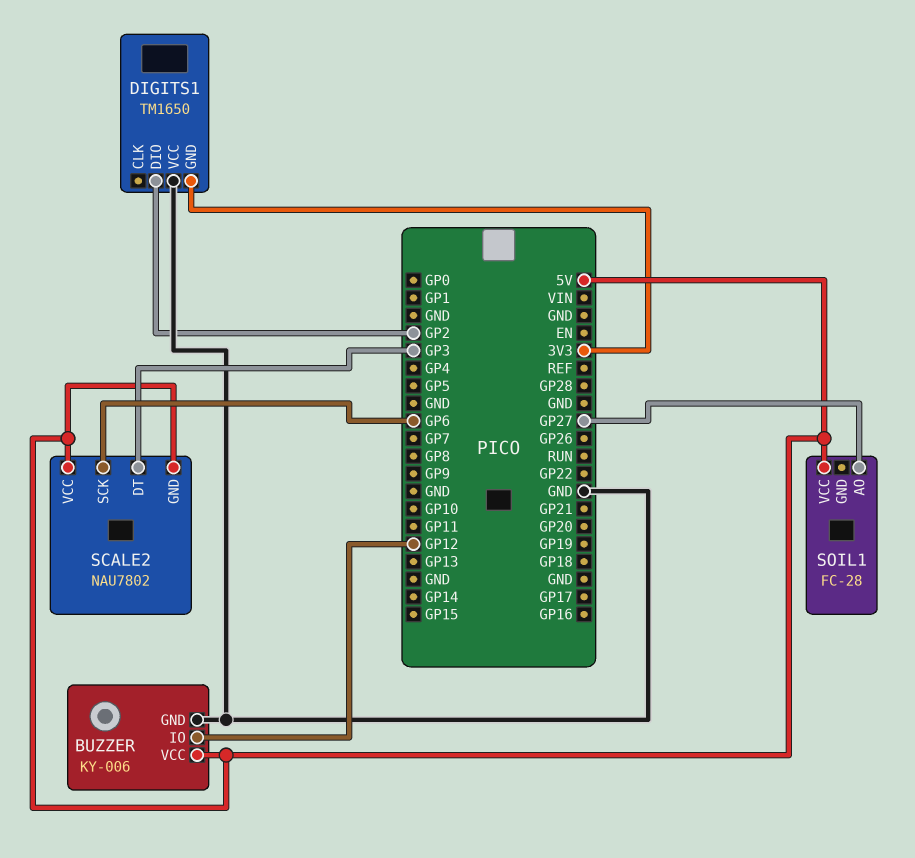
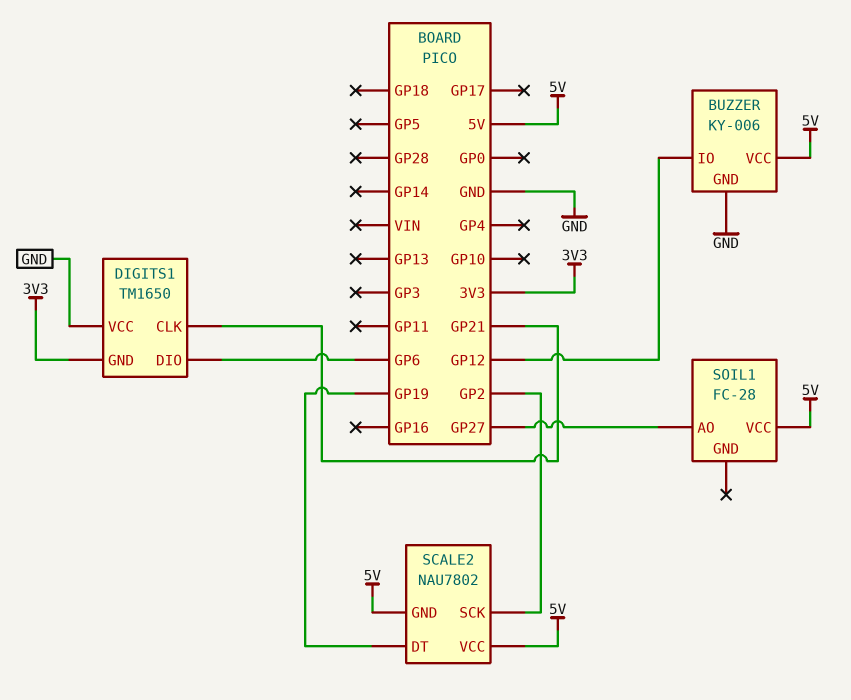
DIGITS1 pin CLK: none -> GP21
DIGITS1 pin DIO: GP2 -> GP6
SCALE2 pin DT: GP3 -> GP19
SCALE2 pin SCK: GP6 -> GP2

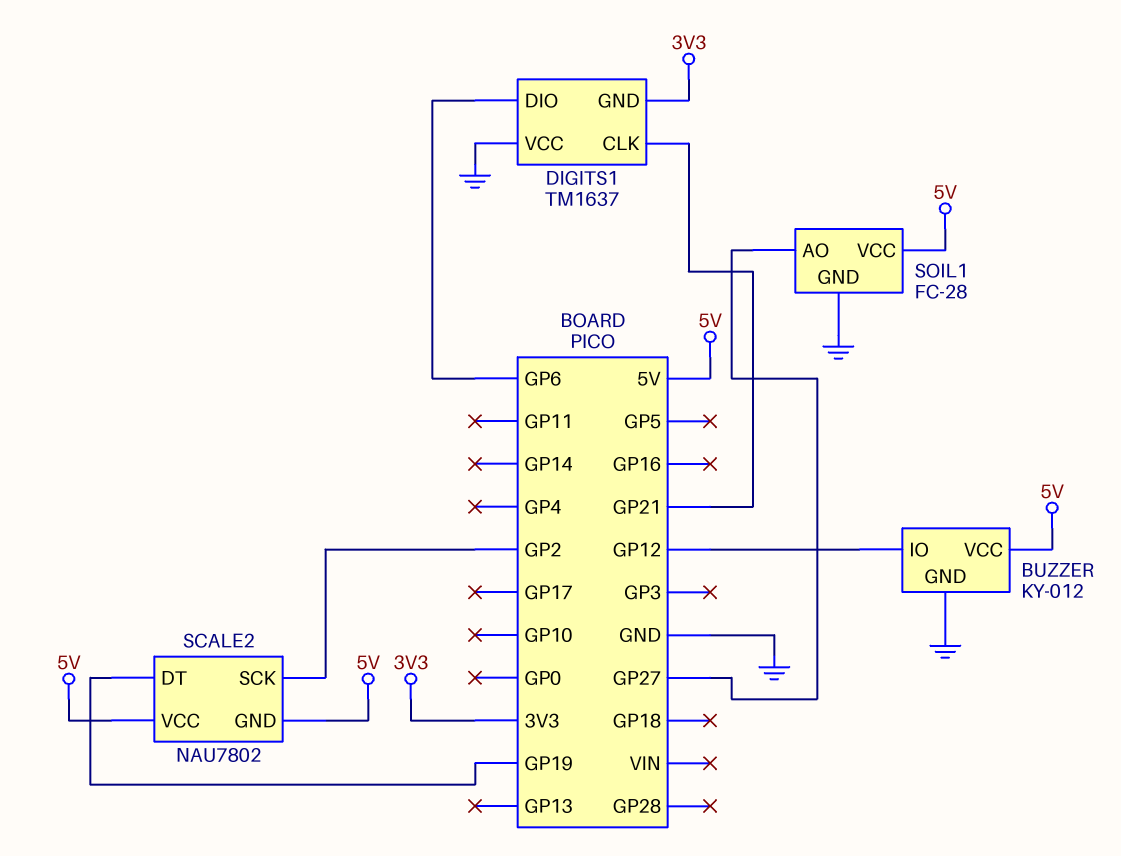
BUZZER: KY-006 -> KY-012
DIGITS1: TM1650 -> TM1637
SOIL1 pin GND: none -> GND

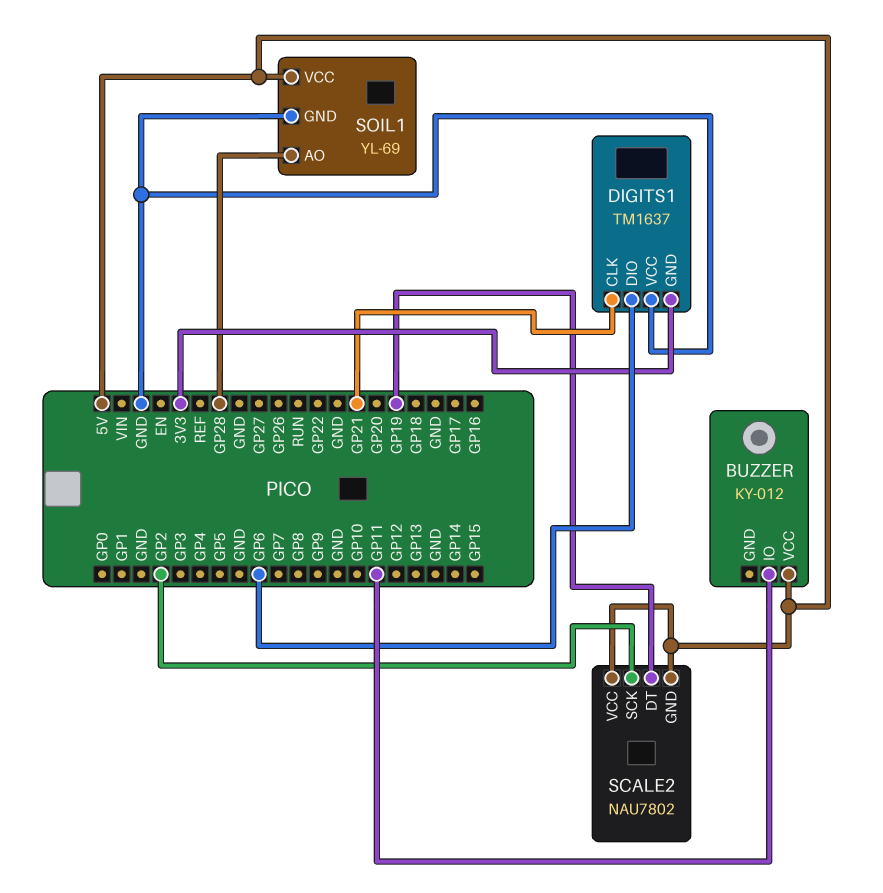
BUZZER pin GND: GND -> none
BUZZER pin IO: GP12 -> GP11
SOIL1: FC-28 -> YL-69
SOIL1 pin AO: GP27 -> GP28

